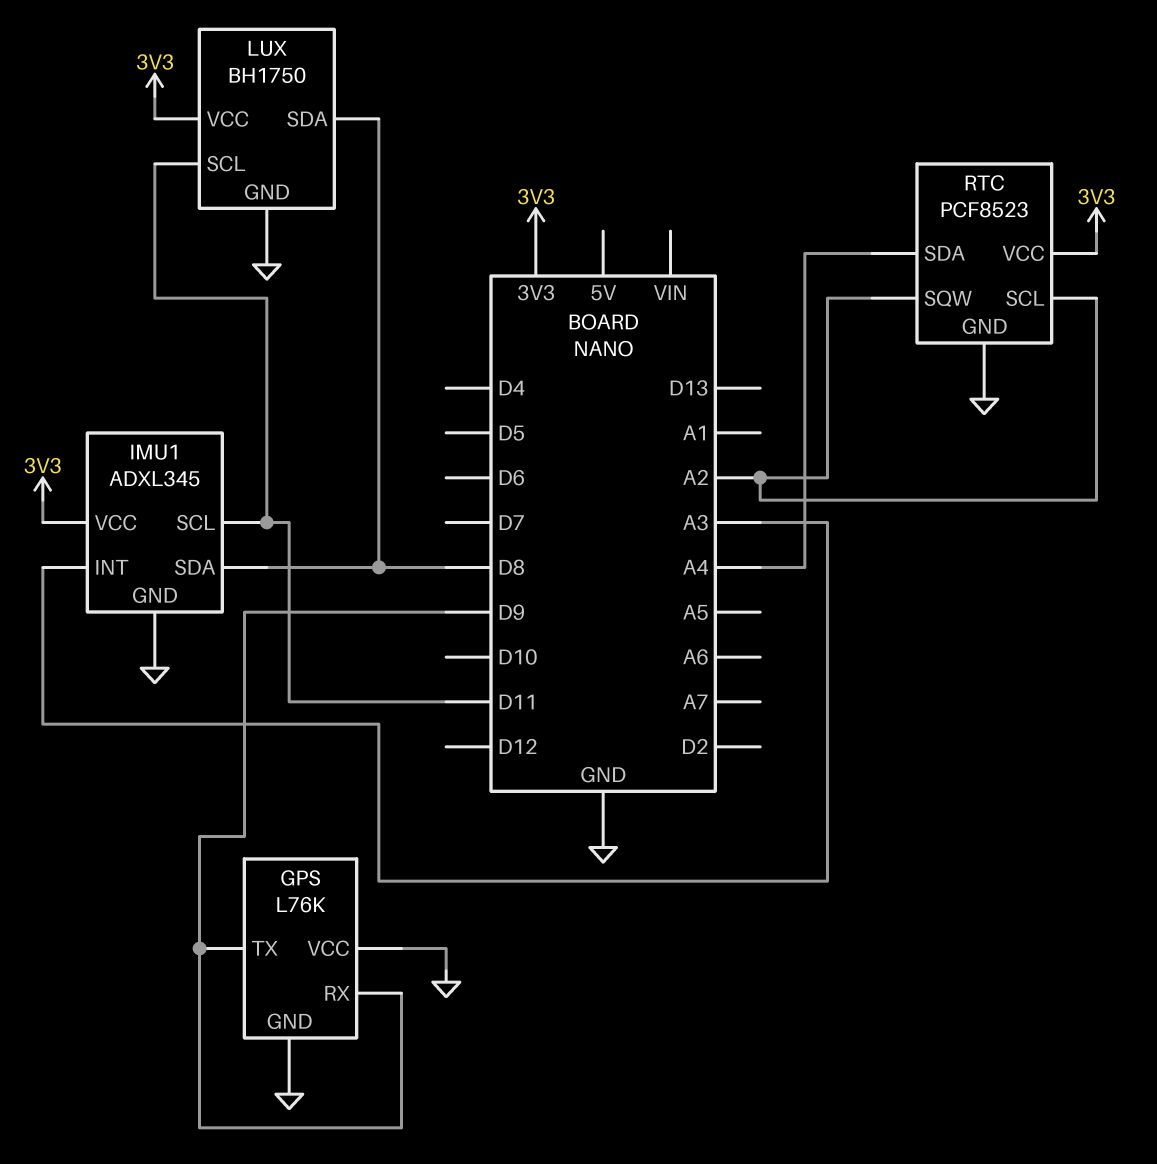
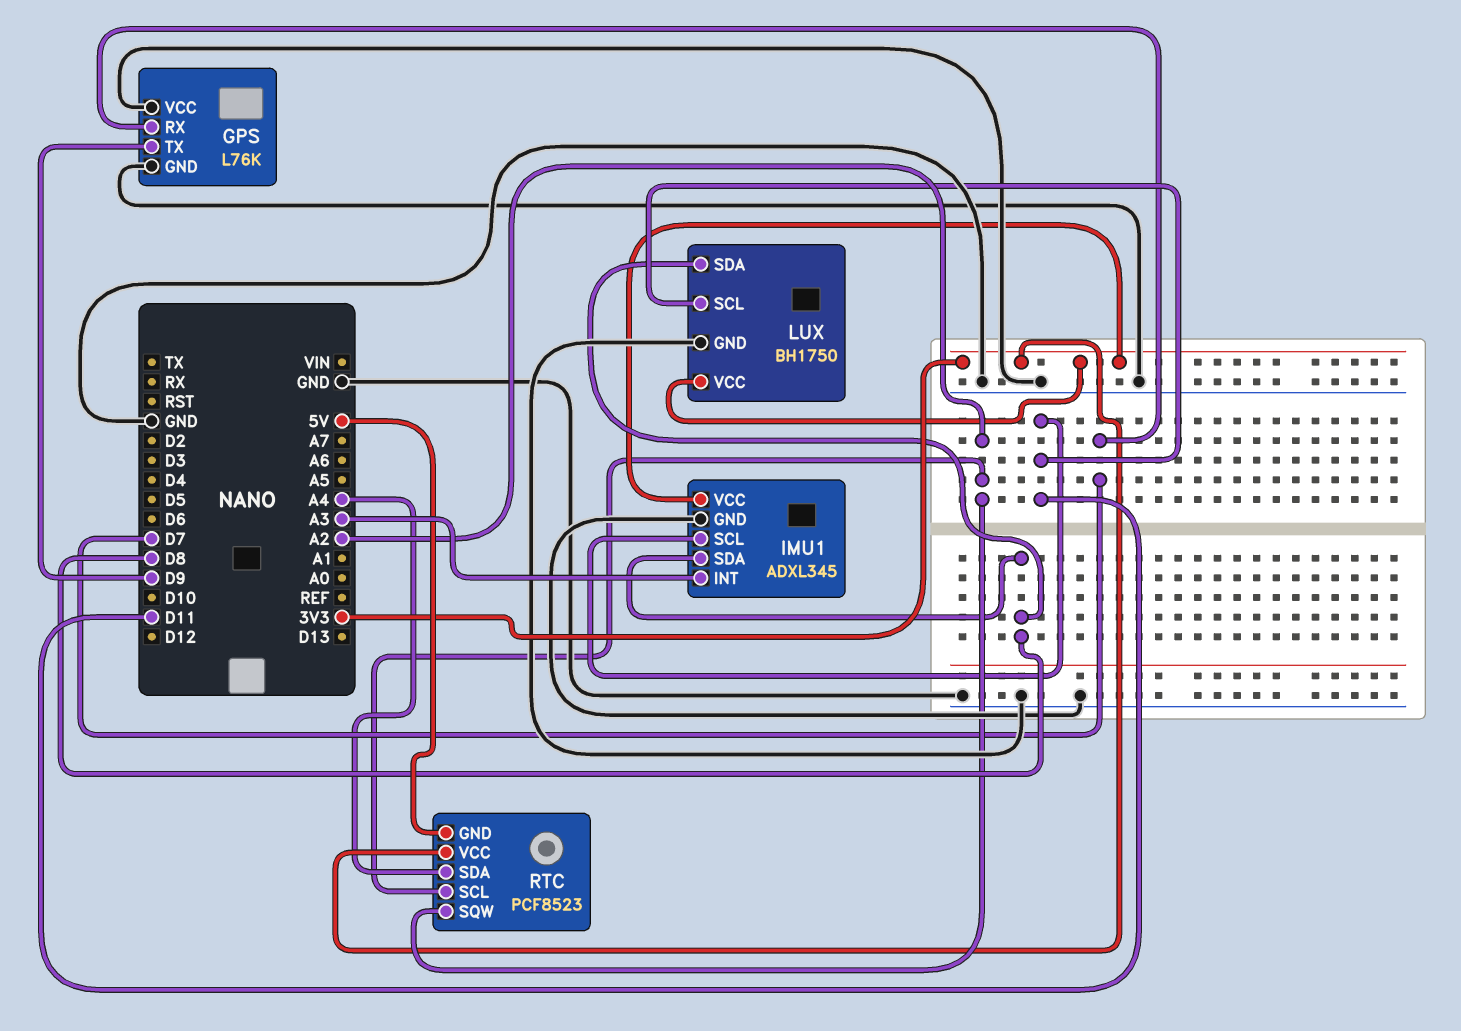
GPS pin RX: D9 -> D7
RTC pin GND: GND -> 5V

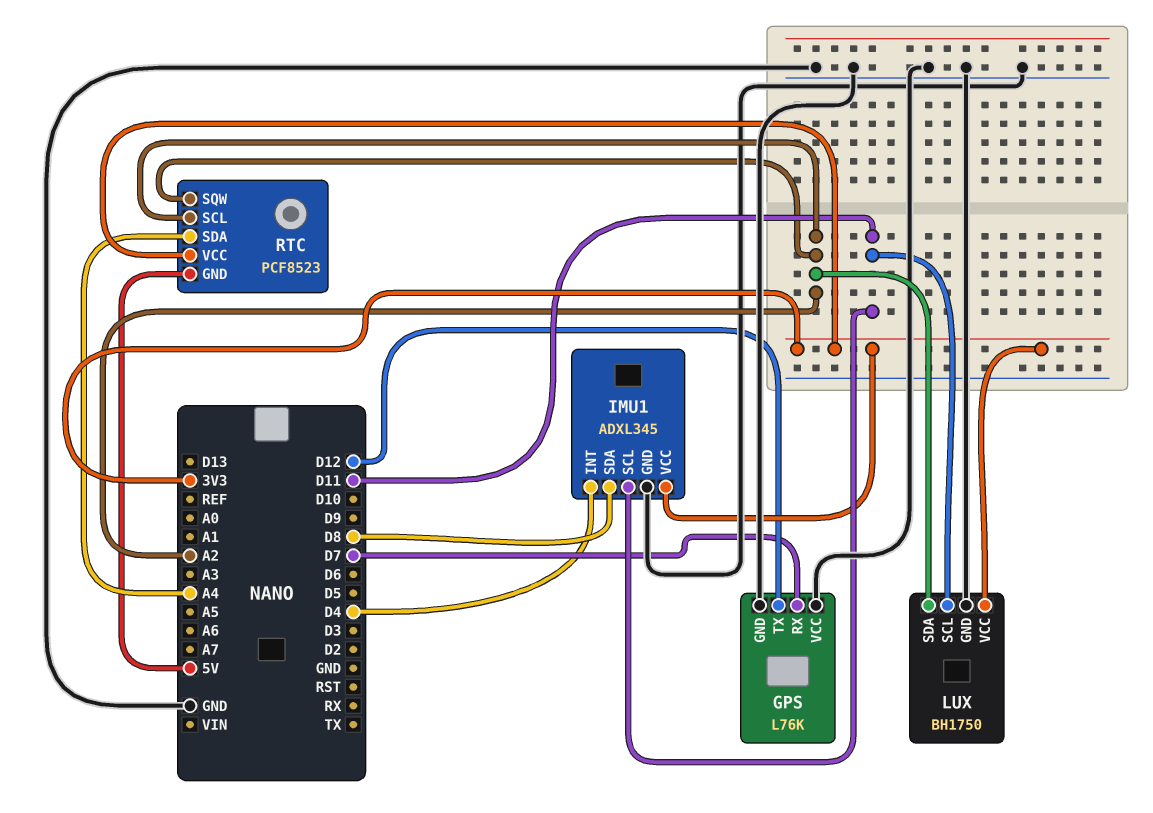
GPS pin TX: D9 -> D12
IMU1 pin INT: A3 -> D4
LUX pin SDA: D8 -> A2

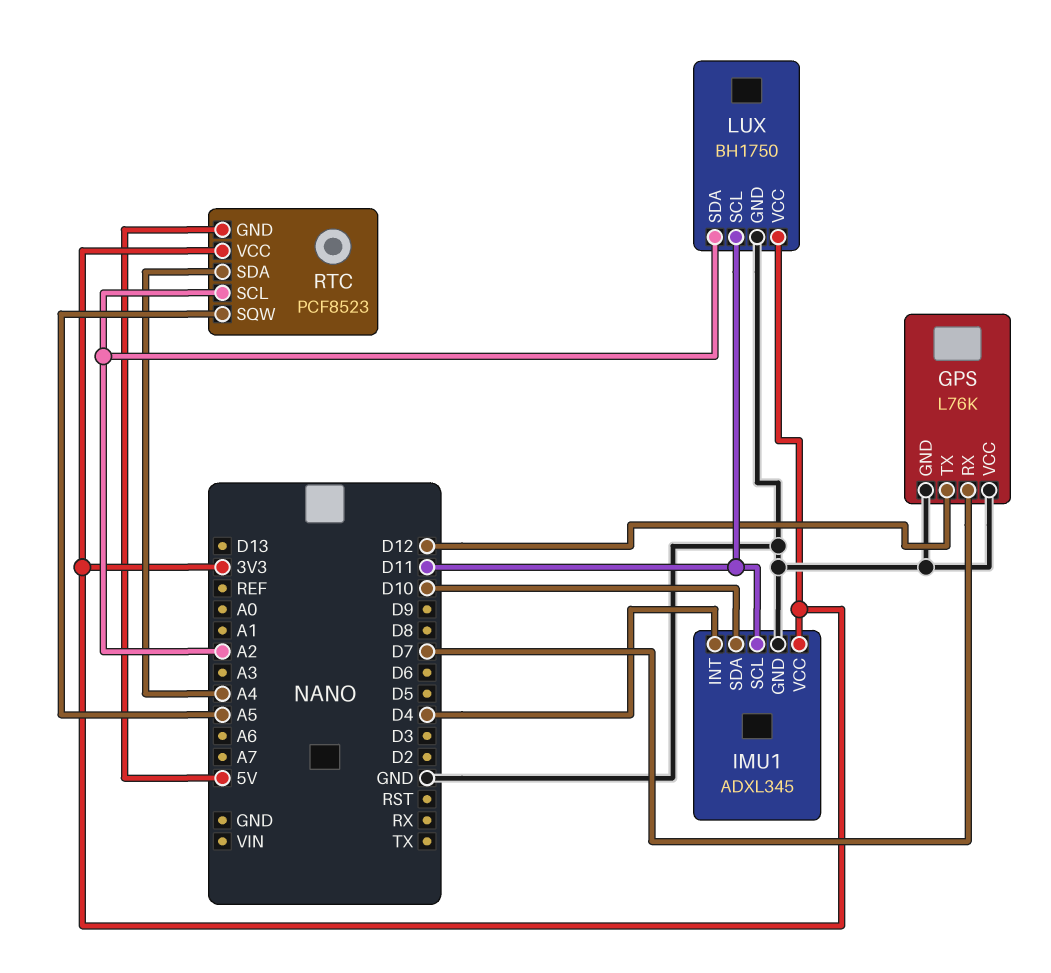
IMU1 pin SDA: D8 -> D10
RTC pin SQW: A2 -> A5

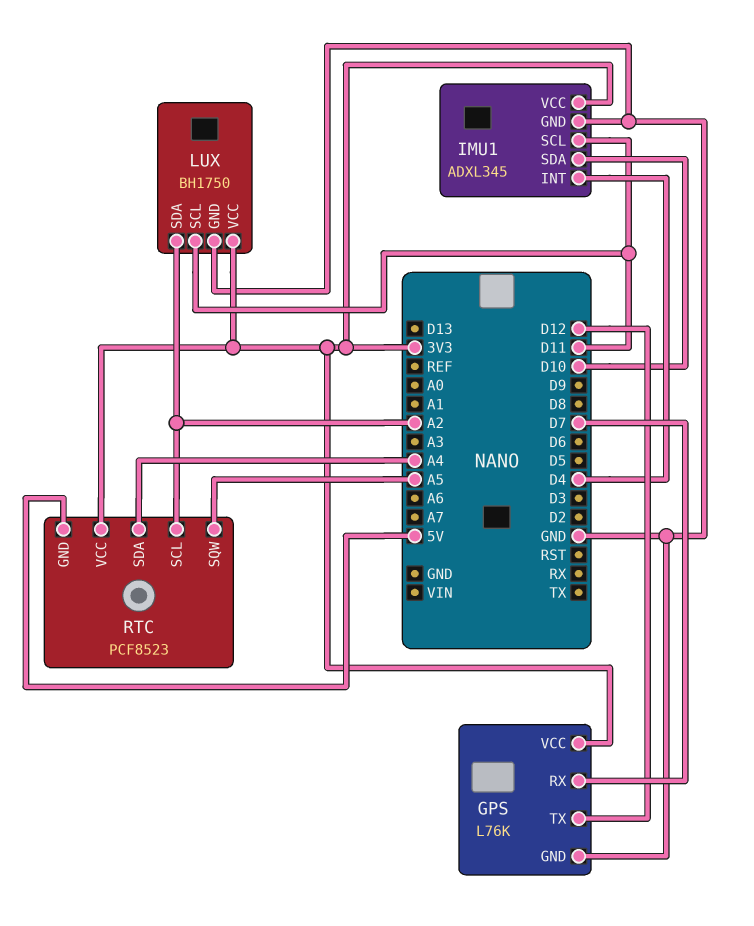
GPS pin VCC: GND -> 3V3

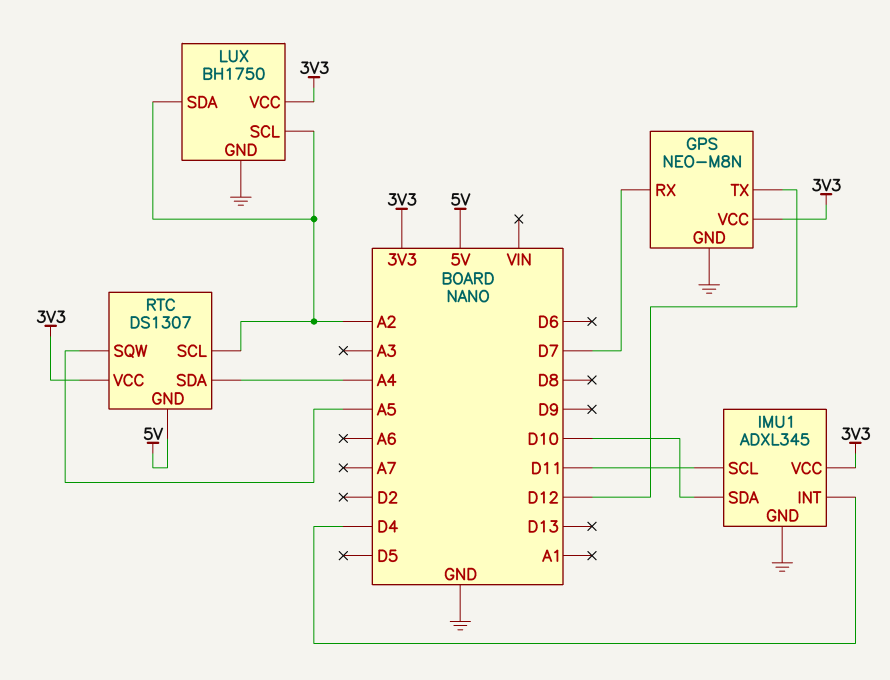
GPS: L76K -> NEO-M8N
LUX pin SCL: D11 -> A2
RTC: PCF8523 -> DS1307

